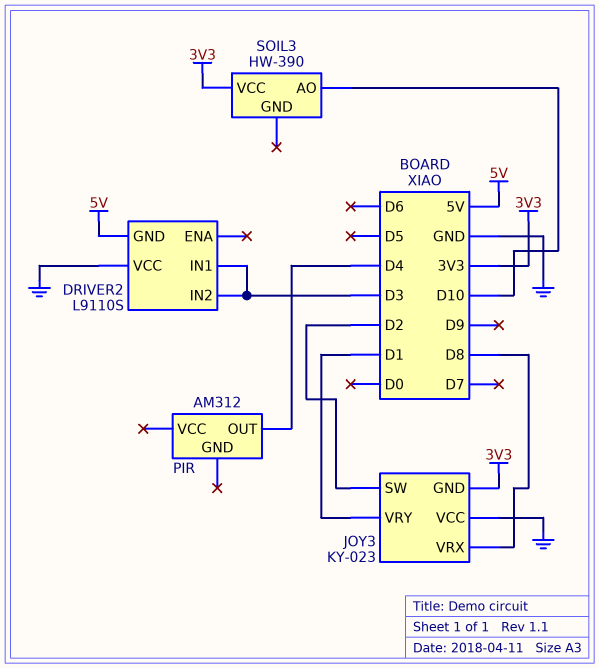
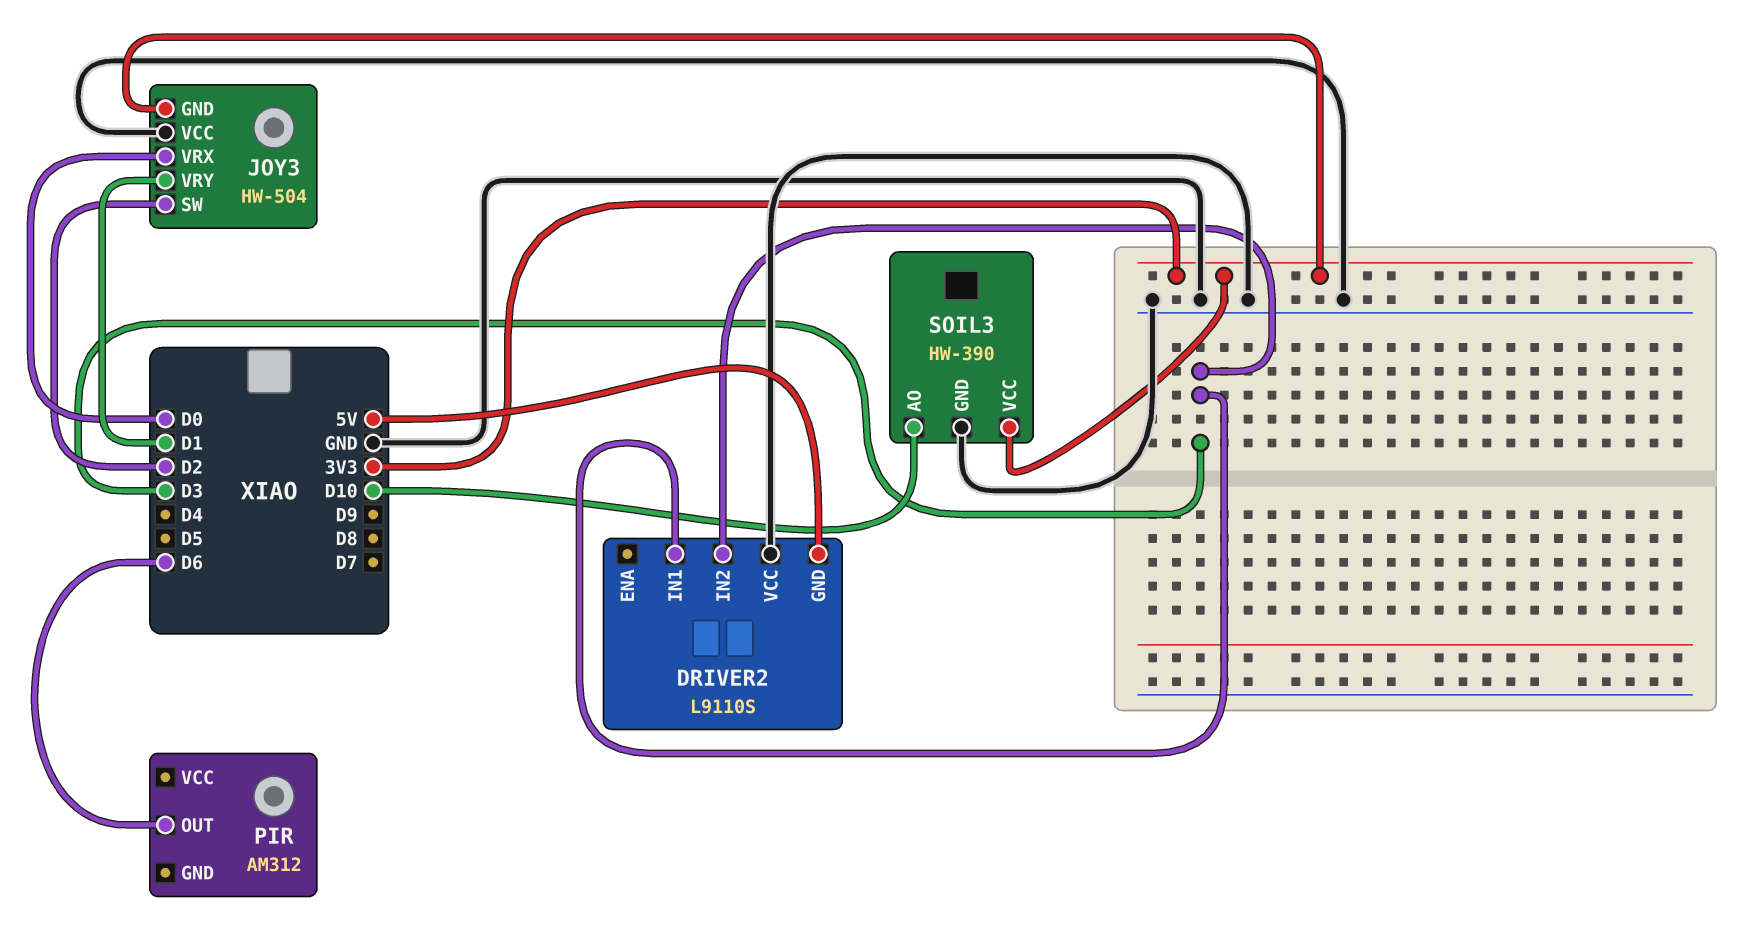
JOY3: KY-023 -> HW-504
JOY3 pin VRX: D8 -> D0
PIR pin OUT: D4 -> D6
SOIL3 pin GND: none -> GND

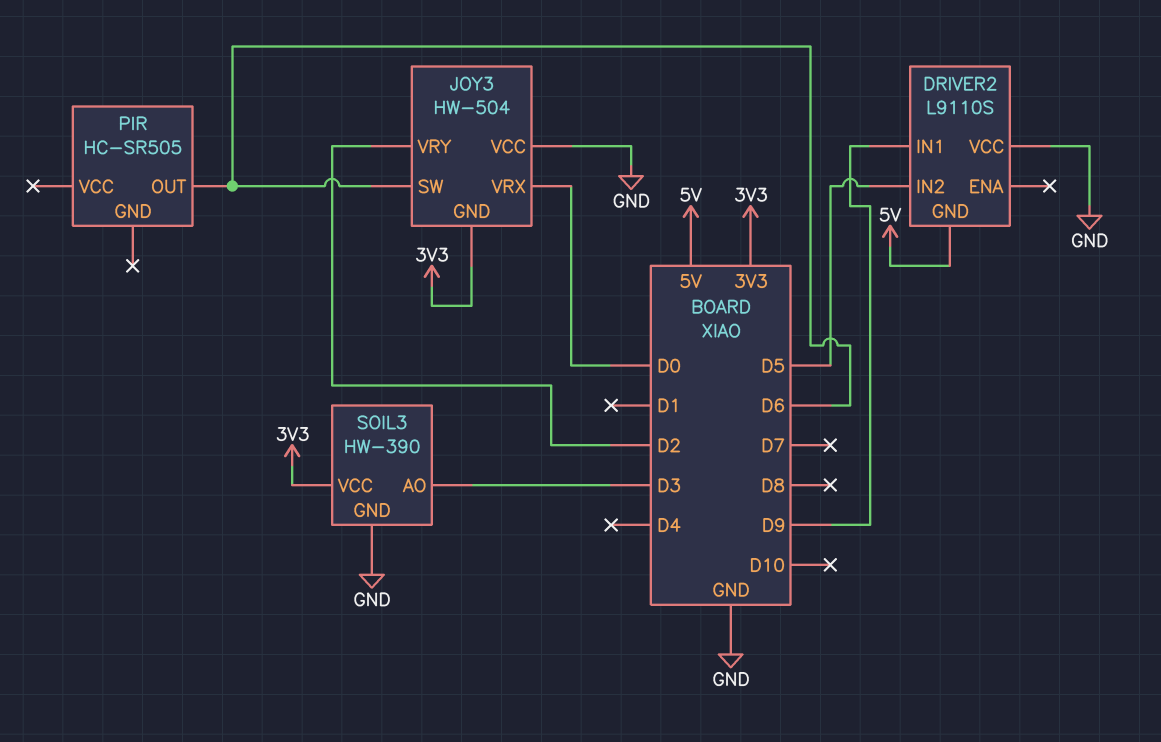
DRIVER2 pin IN1: D3 -> D9
DRIVER2 pin IN2: D3 -> D5
JOY3 pin SW: D2 -> D6
JOY3 pin VRY: D1 -> D2
PIR: AM312 -> HC-SR505
SOIL3 pin AO: D10 -> D3

